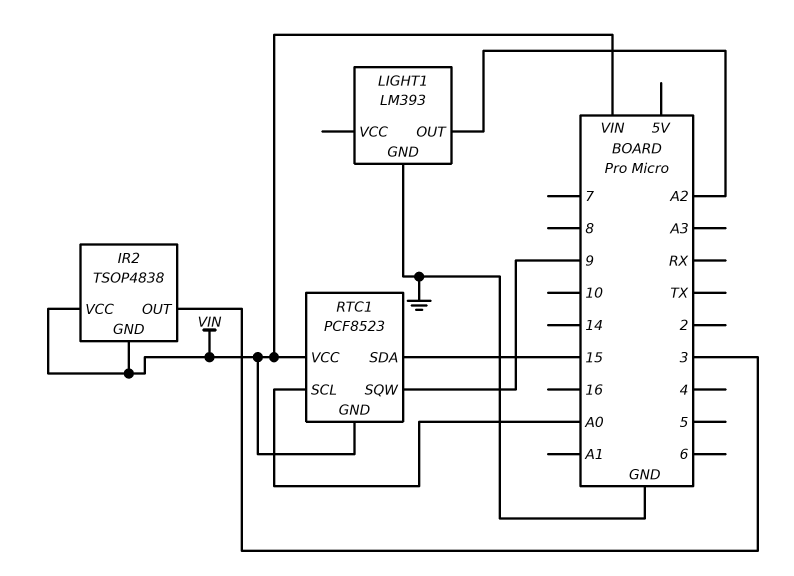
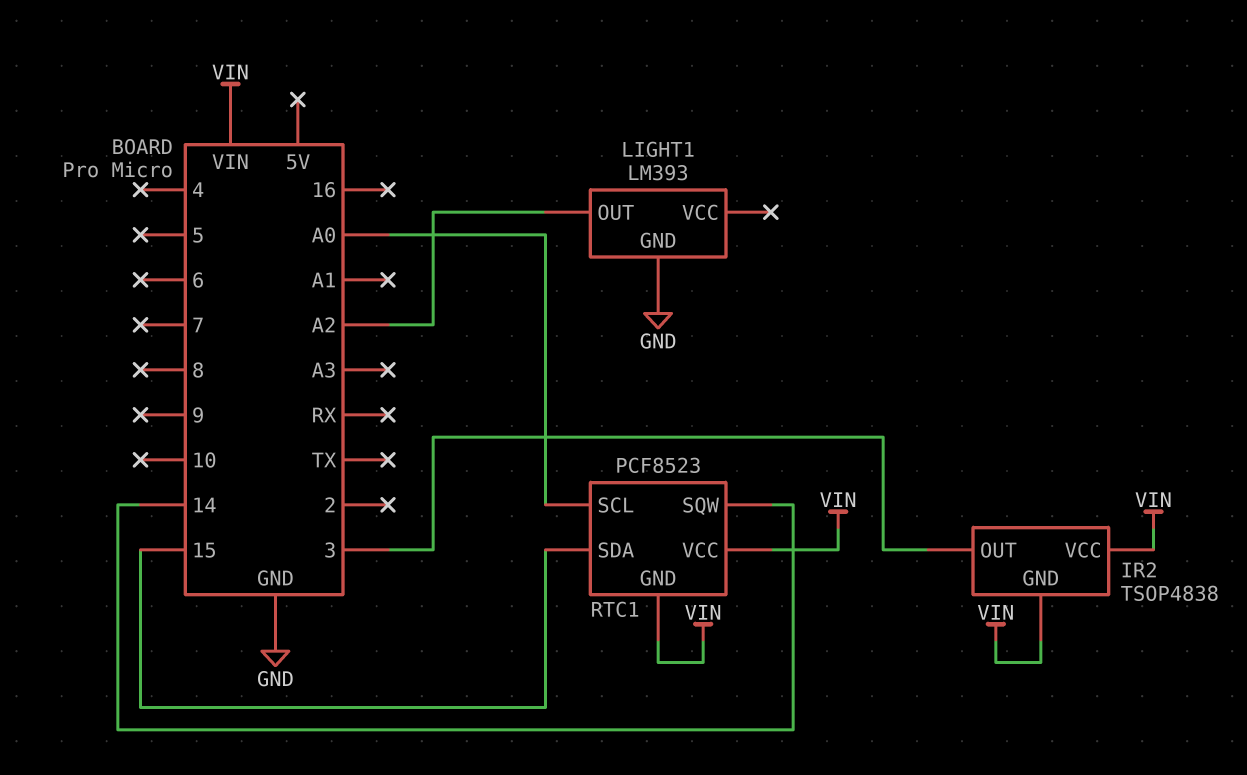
RTC1 pin SQW: 9 -> 14

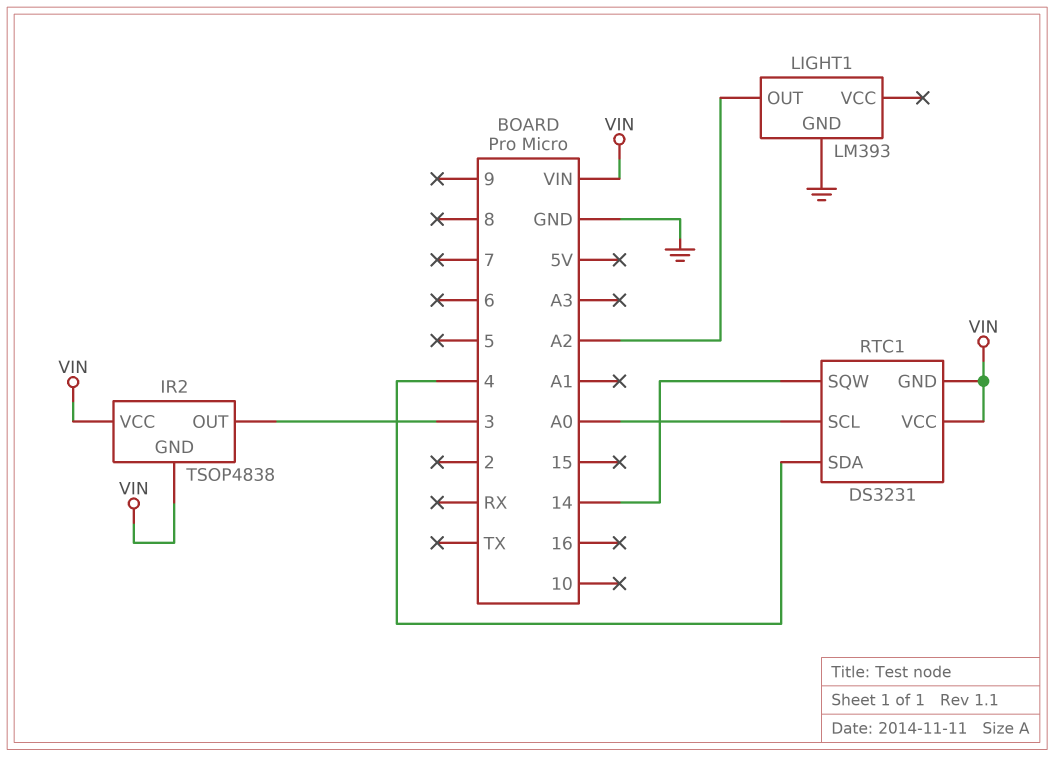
RTC1: PCF8523 -> DS3231
RTC1 pin SDA: 15 -> 4

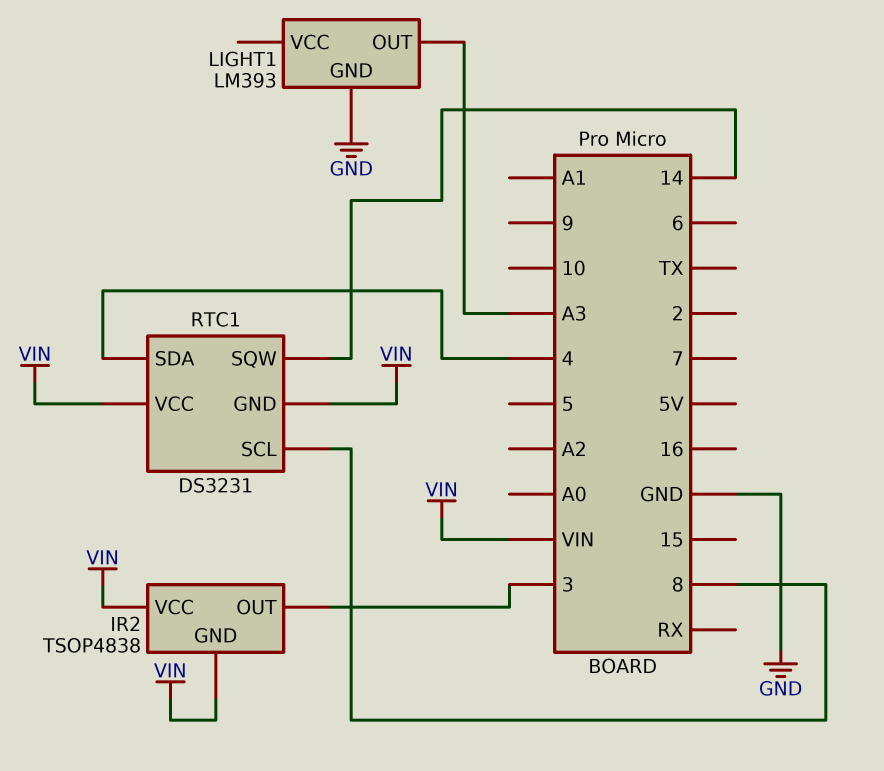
LIGHT1 pin OUT: A2 -> A3
RTC1 pin SCL: A0 -> 8

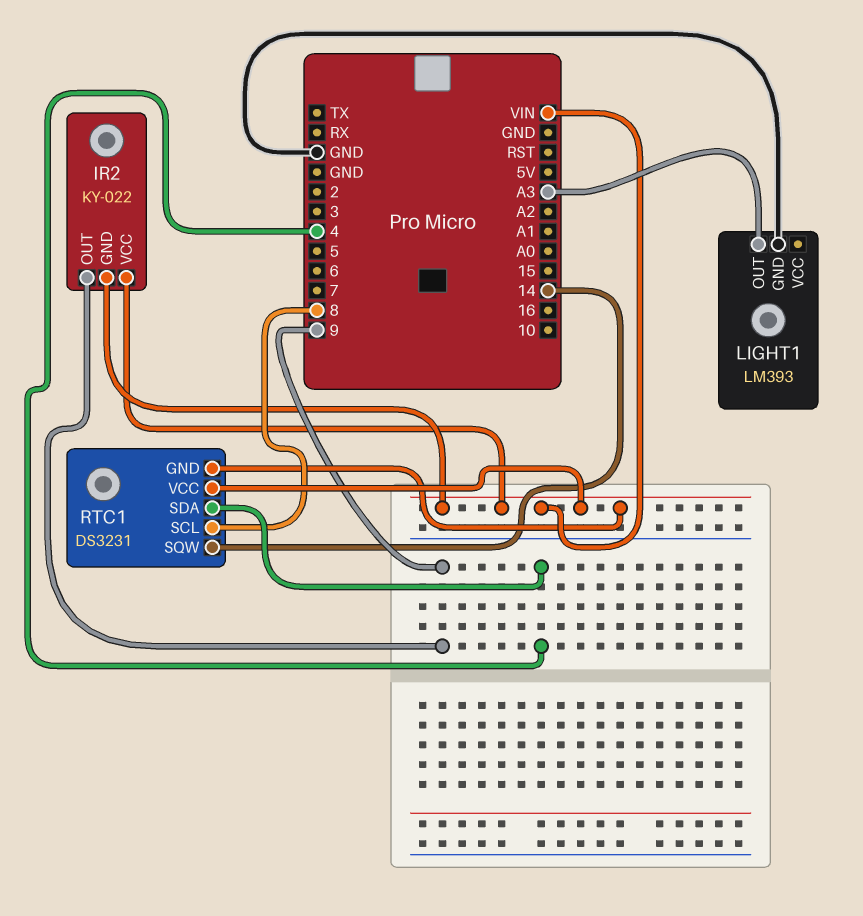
IR2: TSOP4838 -> KY-022
IR2 pin OUT: 3 -> 9

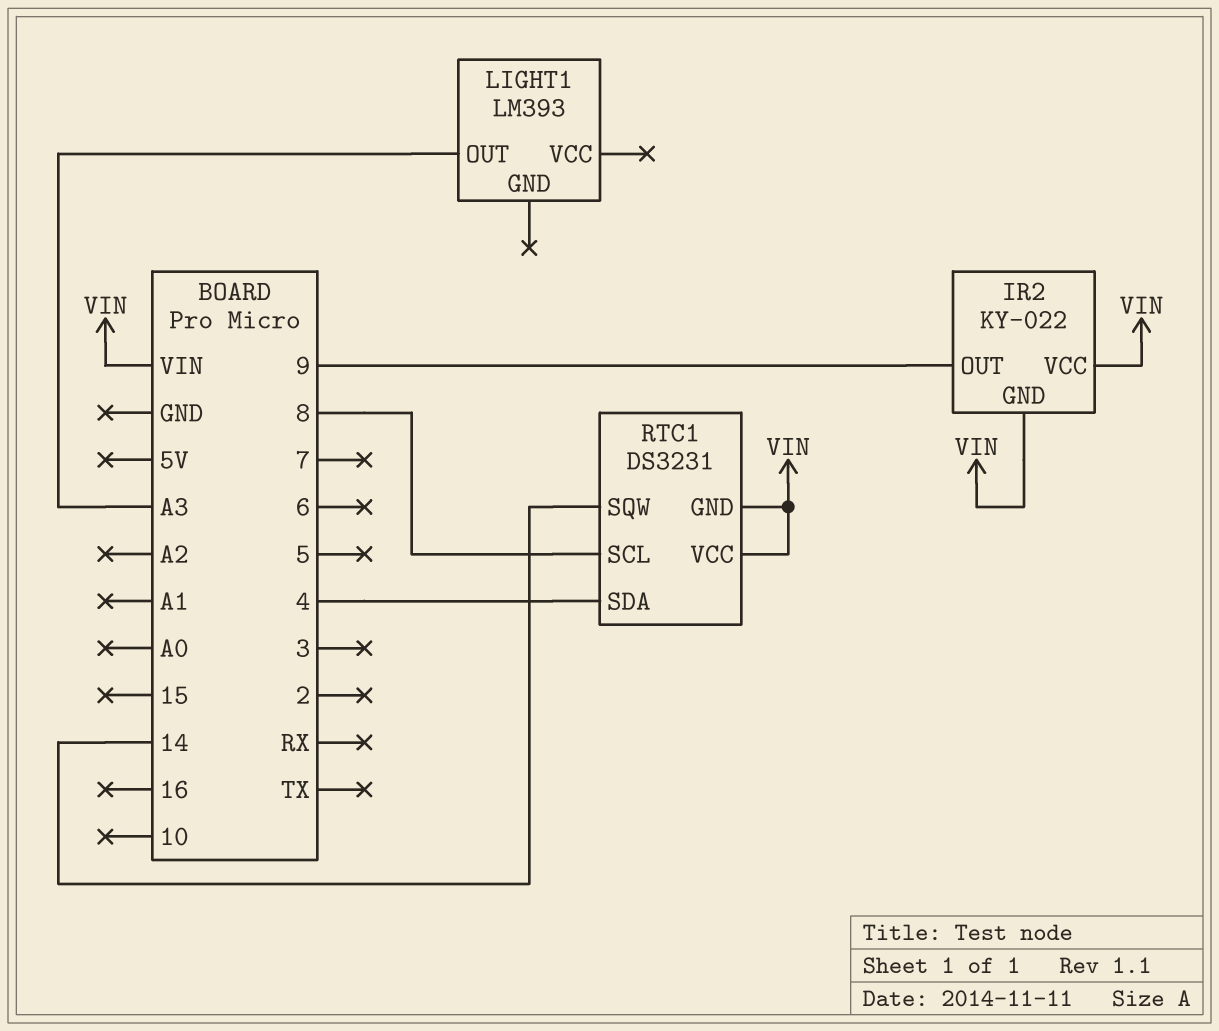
LIGHT1 pin GND: GND -> none

